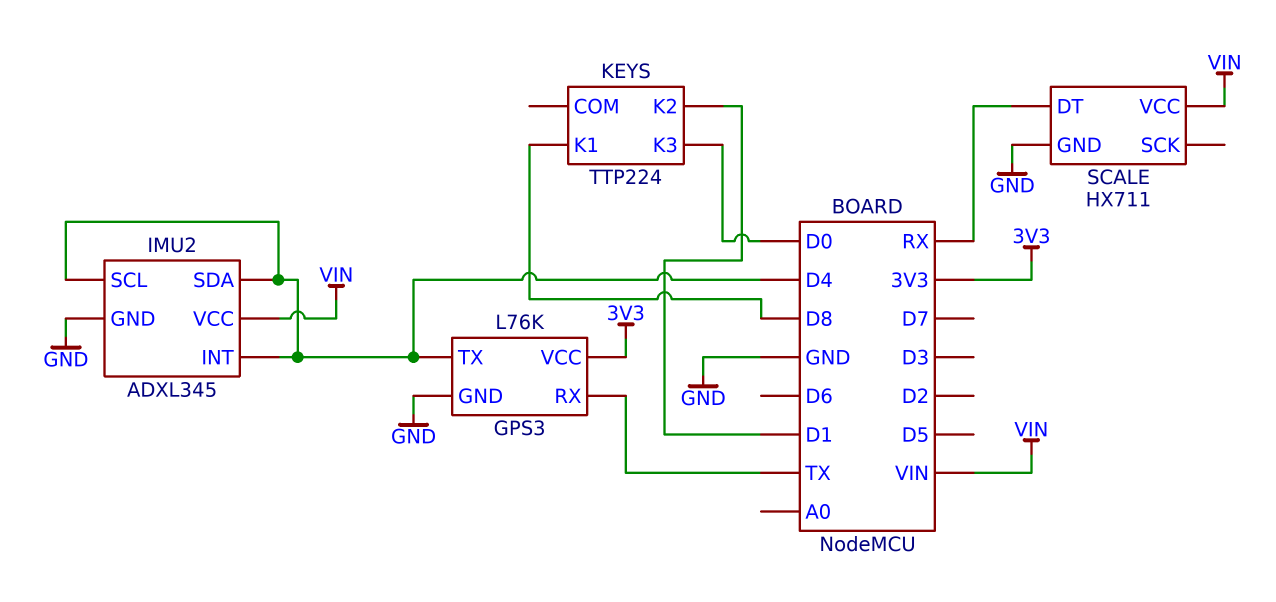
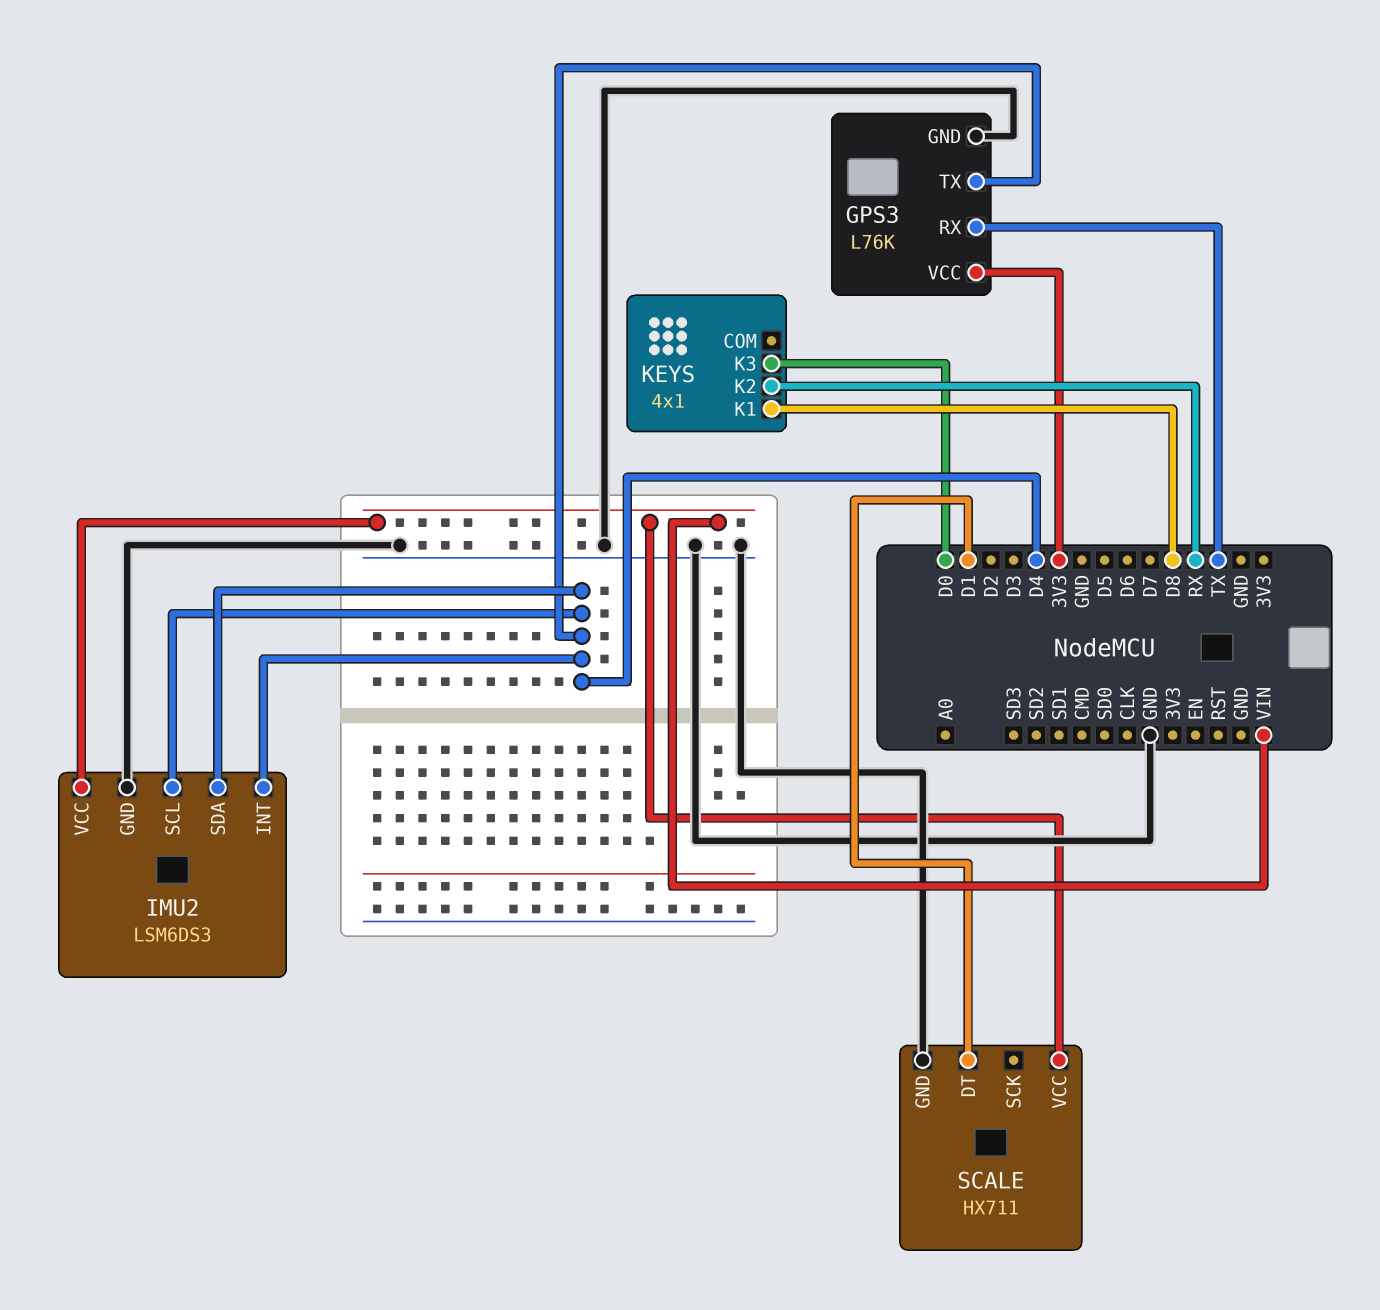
IMU2: ADXL345 -> LSM6DS3
KEYS: TTP224 -> 4x1
KEYS pin K2: D1 -> RX
SCALE pin DT: RX -> D1

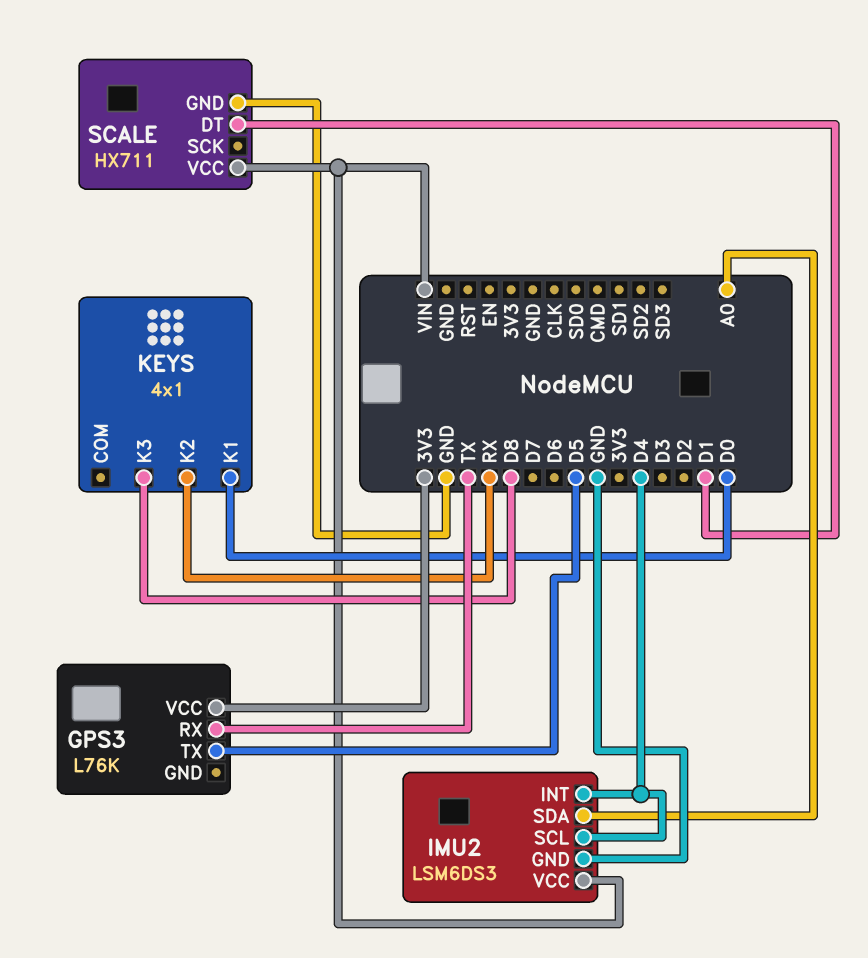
GPS3 pin GND: GND -> none
GPS3 pin TX: D4 -> D5
IMU2 pin SDA: D4 -> A0
KEYS pin K1: D8 -> D0
KEYS pin K3: D0 -> D8

